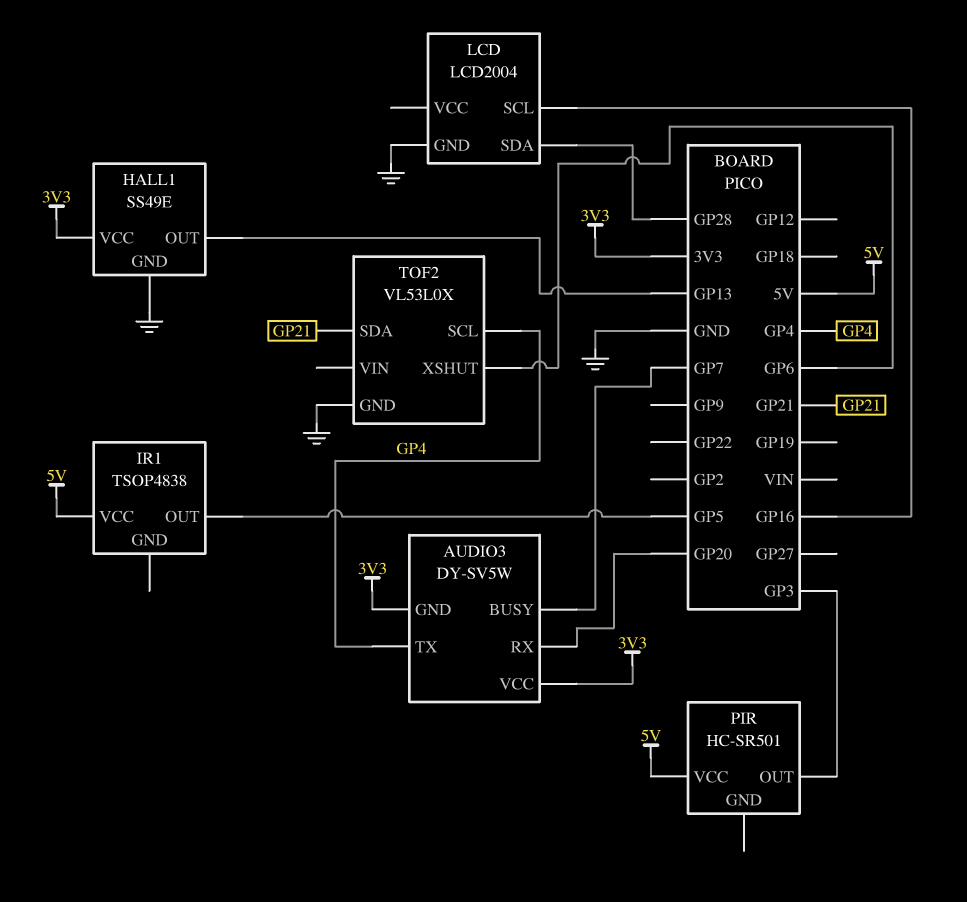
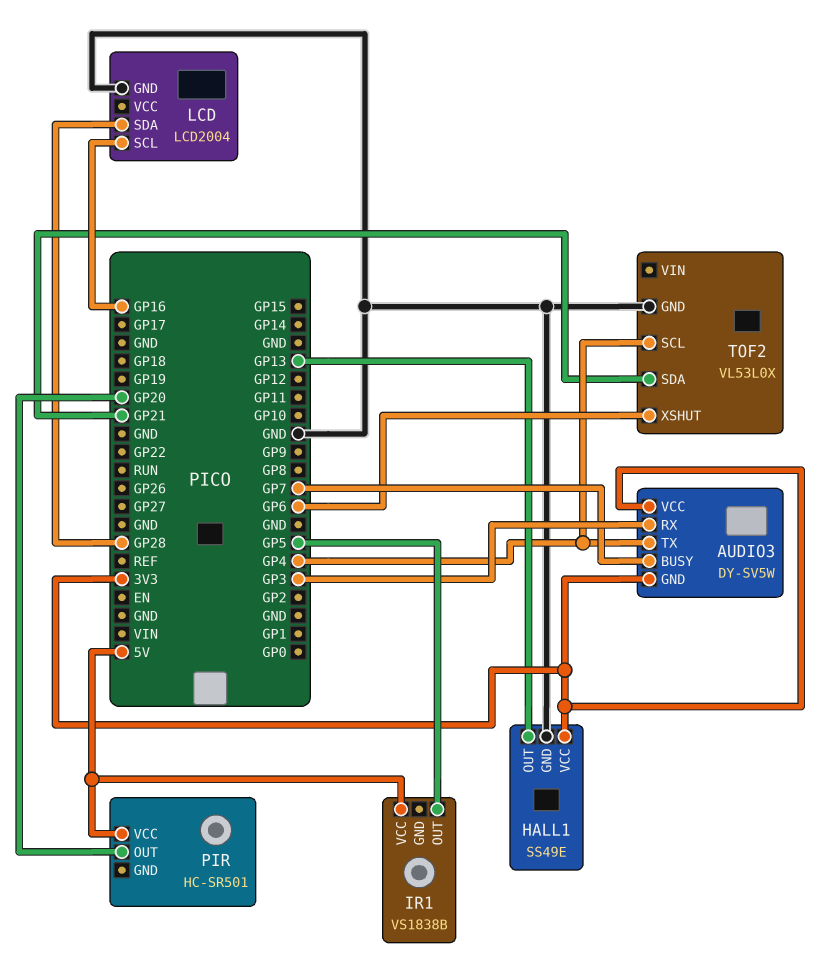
AUDIO3 pin RX: GP20 -> GP3
IR1: TSOP4838 -> VS1838B
PIR pin OUT: GP3 -> GP20

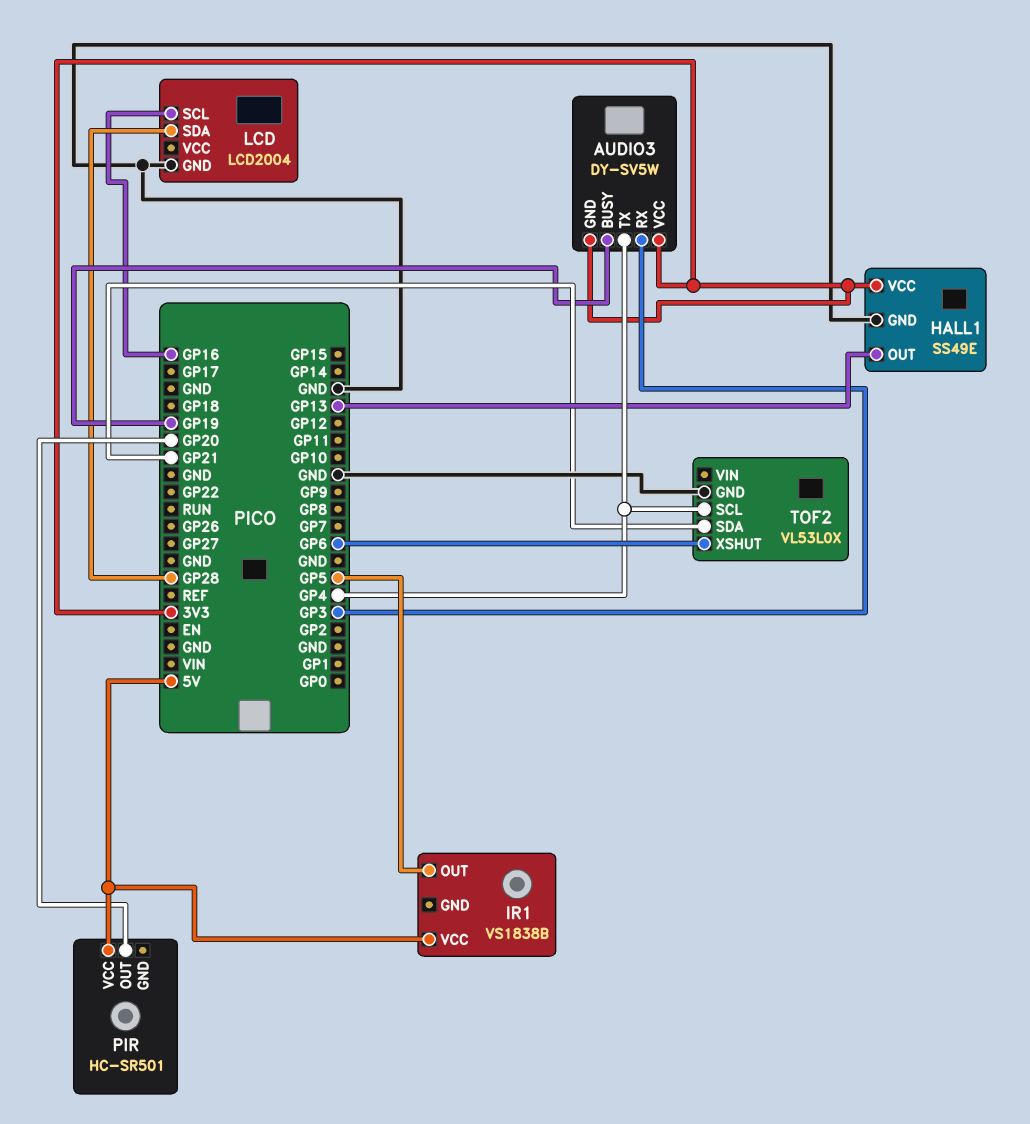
AUDIO3 pin BUSY: GP7 -> GP19

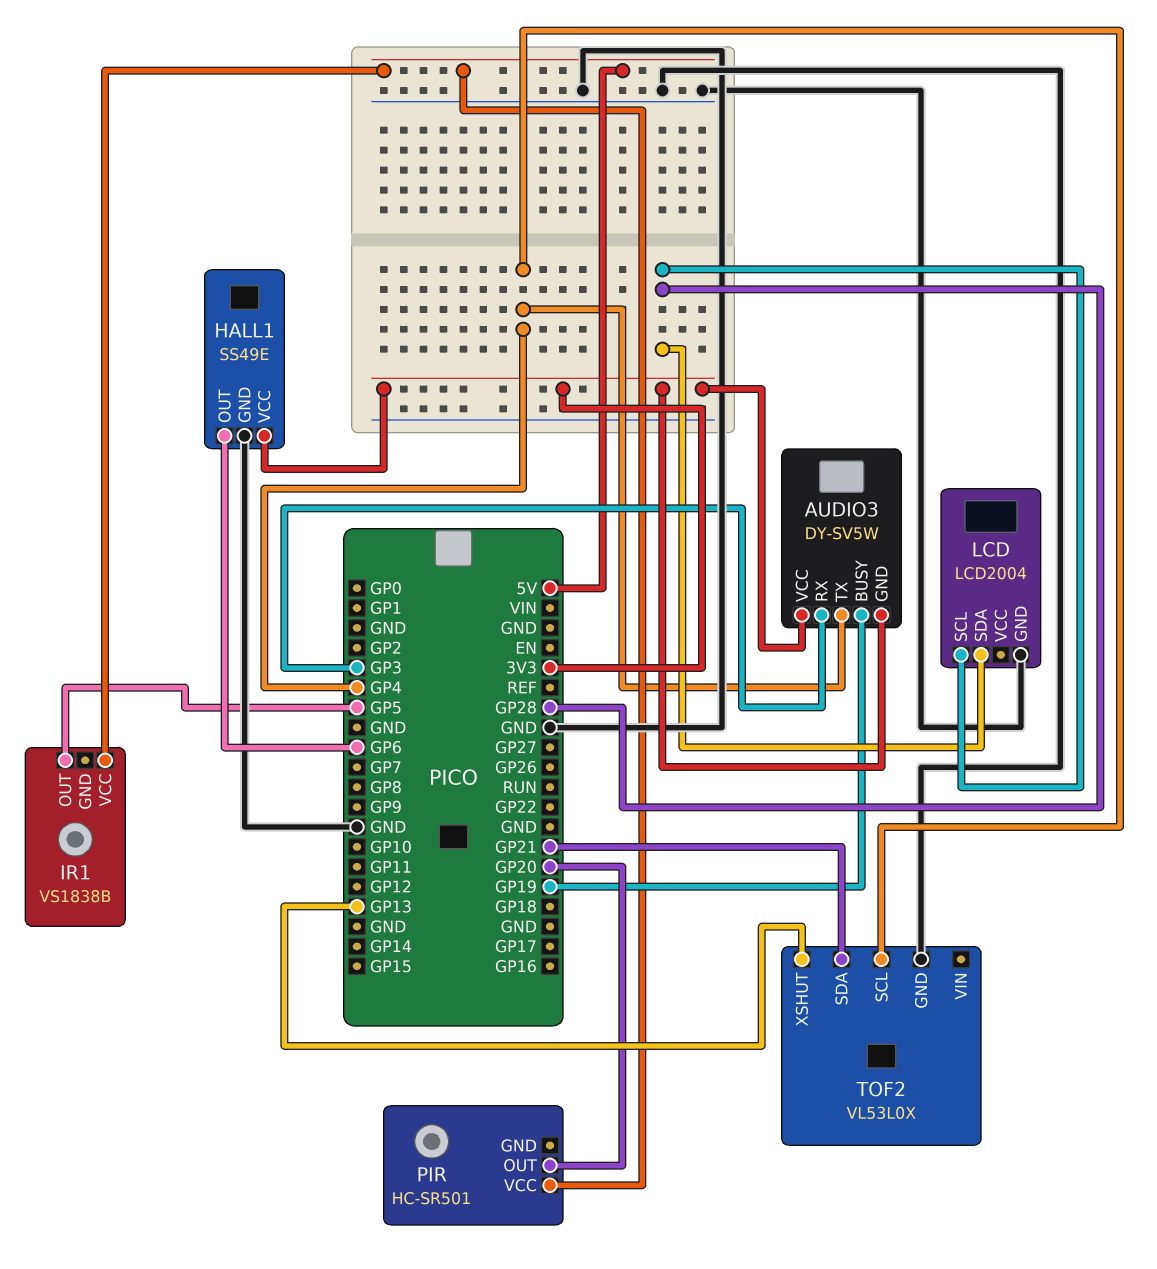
HALL1 pin OUT: GP13 -> GP6
LCD pin SCL: GP16 -> GP28
TOF2 pin XSHUT: GP6 -> GP13

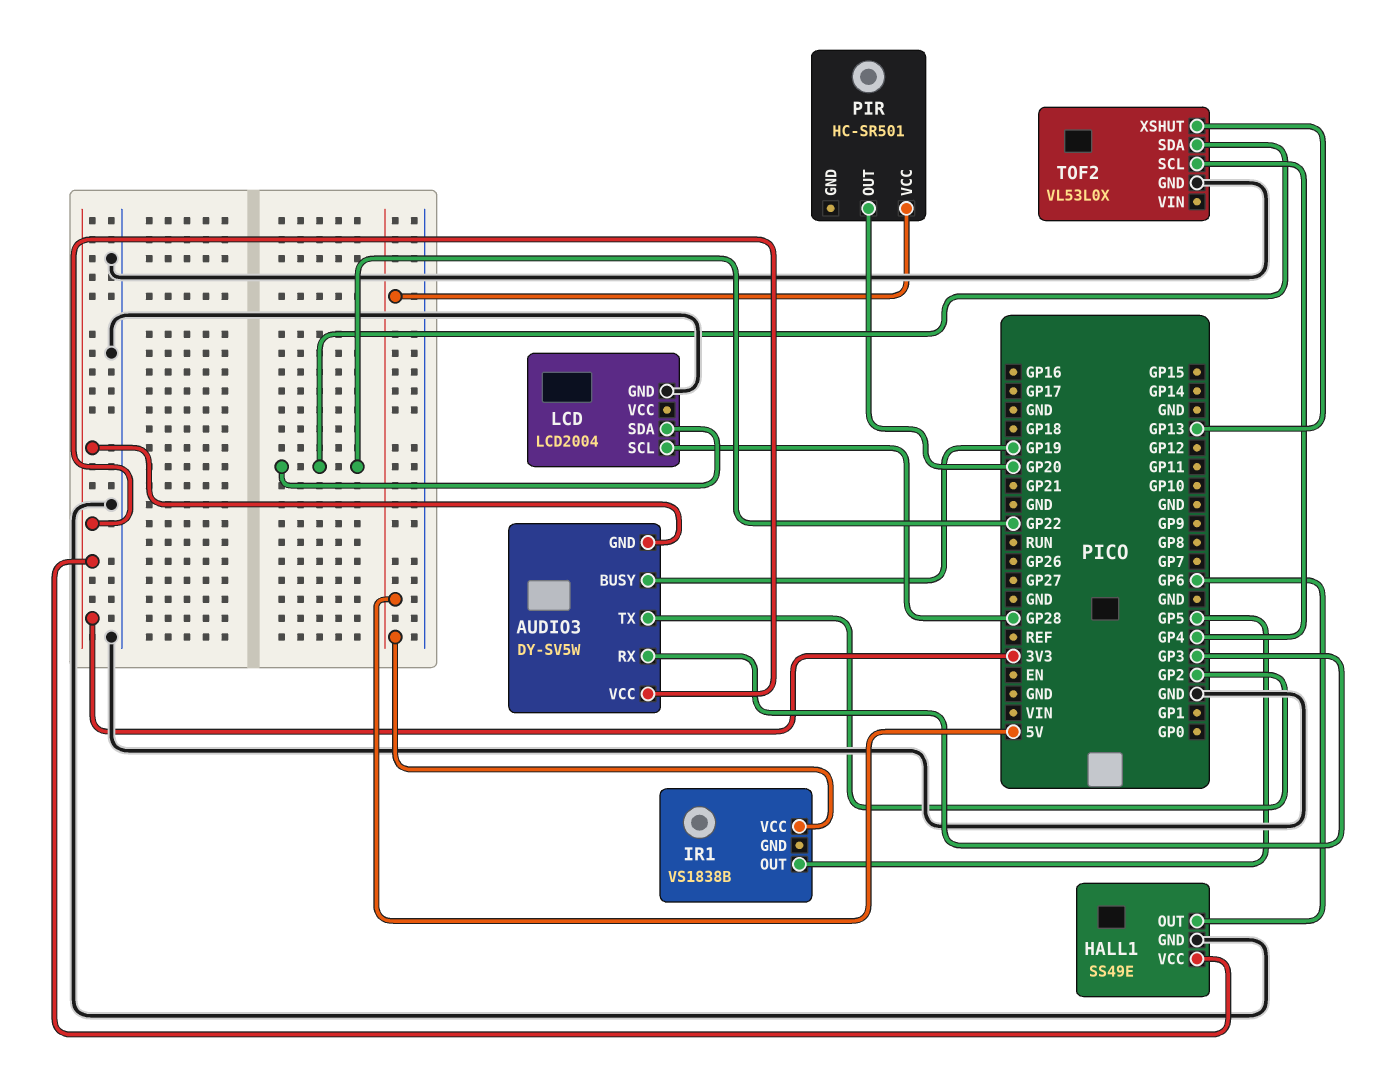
AUDIO3 pin TX: GP4 -> GP2
LCD pin SDA: GP28 -> GP22
TOF2 pin SDA: GP21 -> GP22

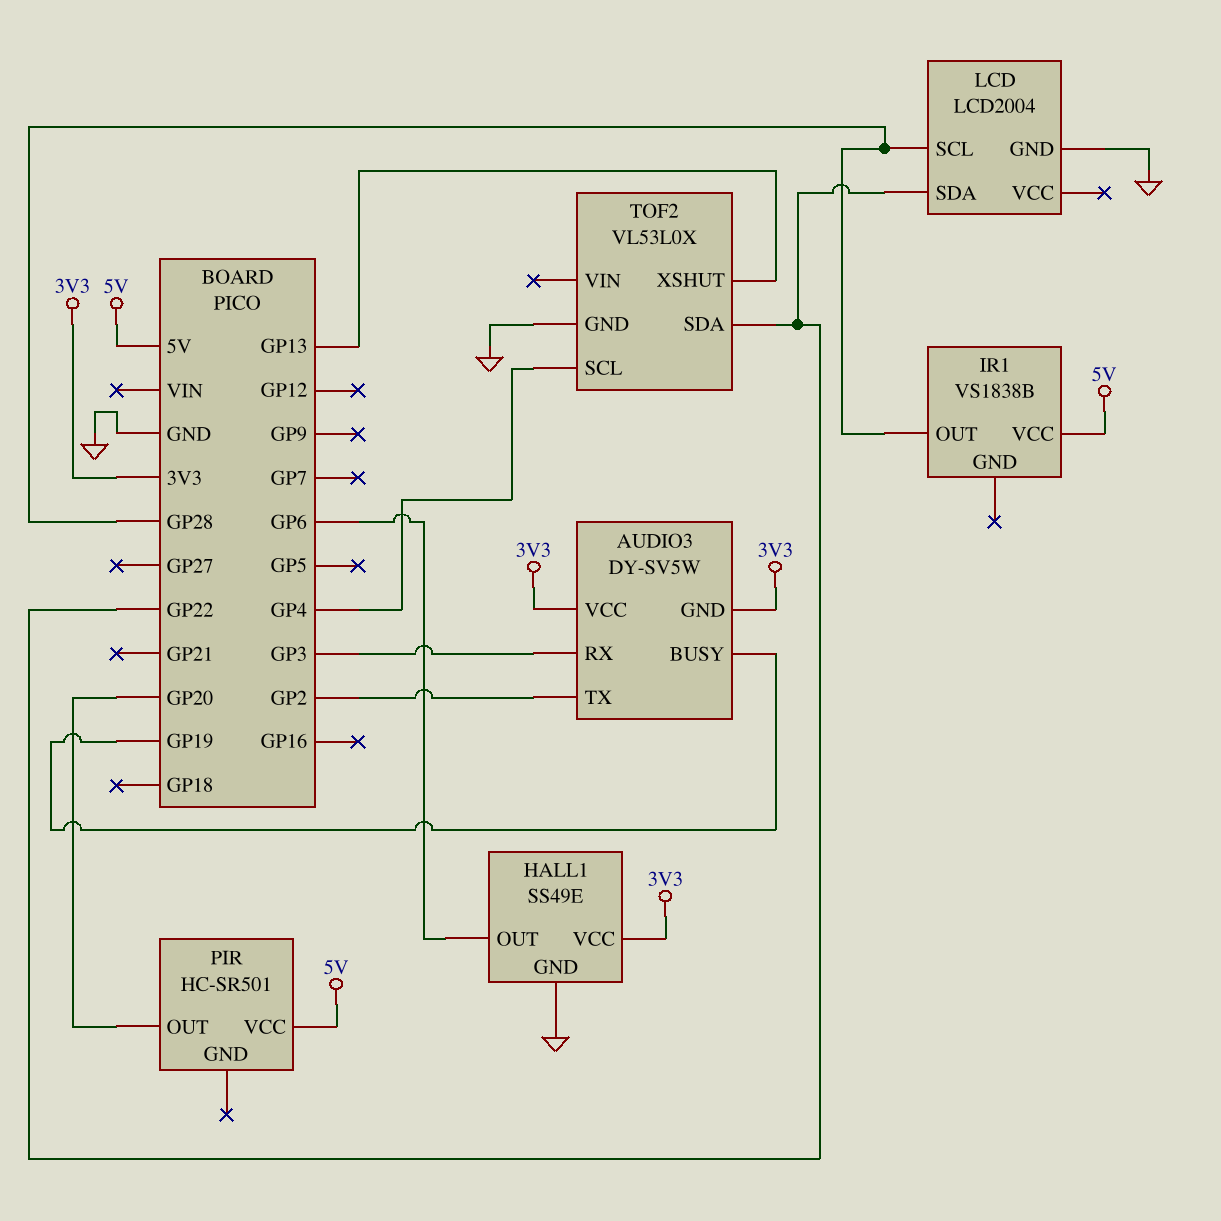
IR1 pin OUT: GP5 -> GP28

